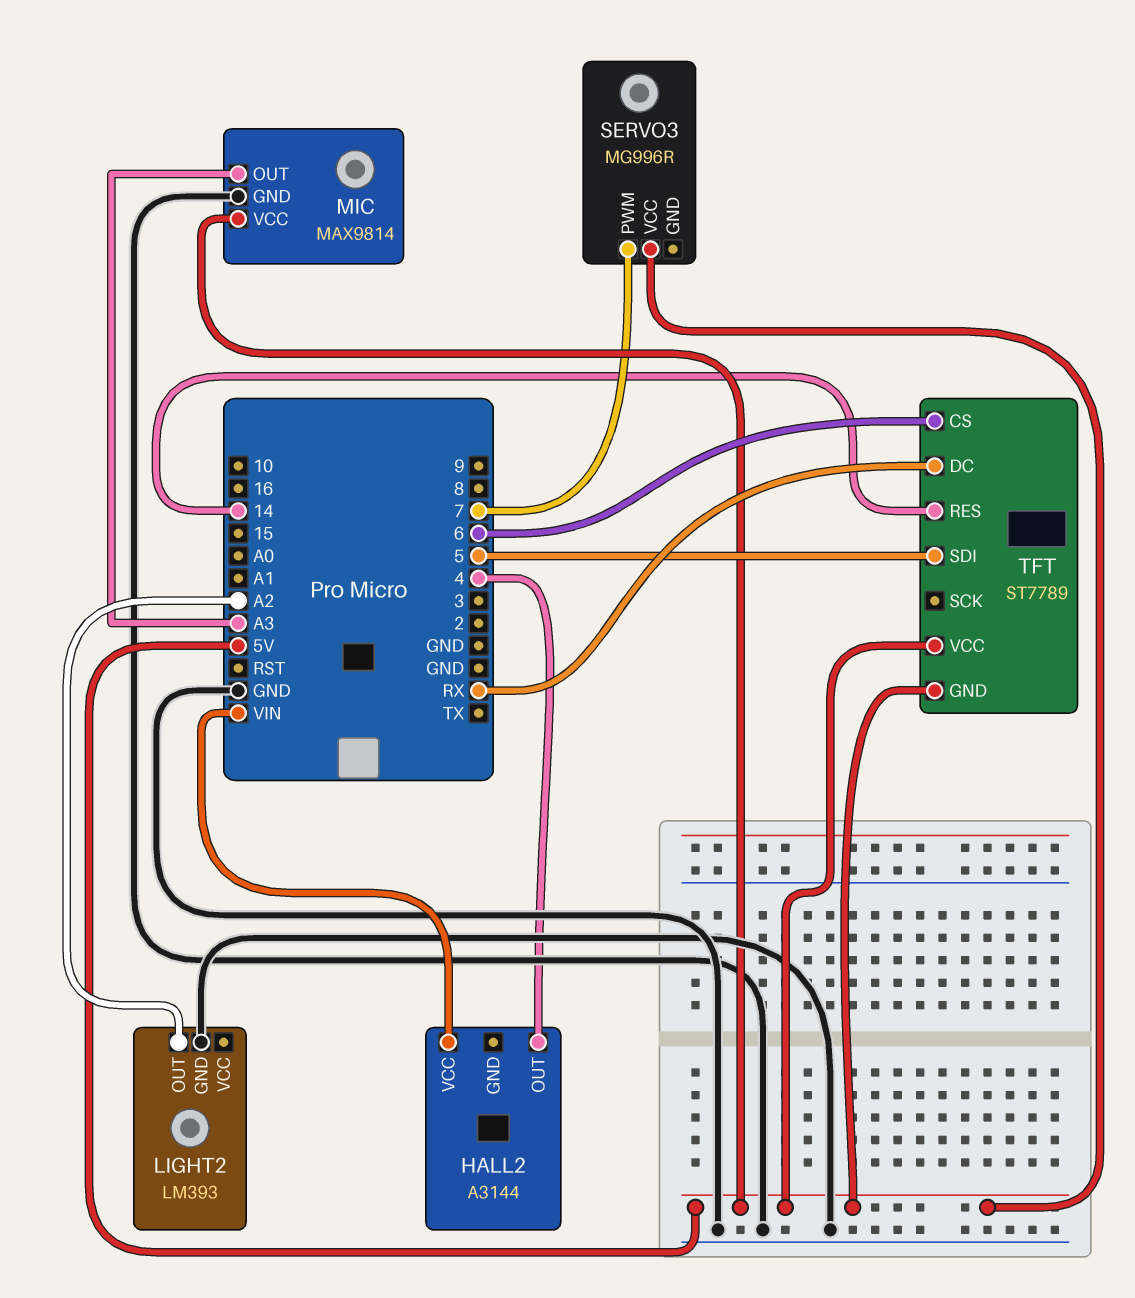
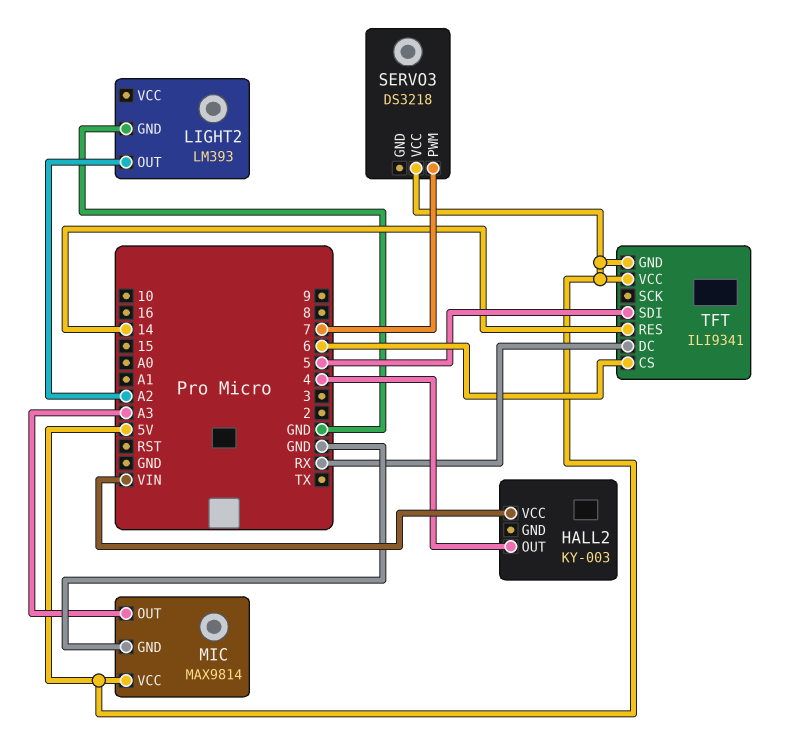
HALL2: A3144 -> KY-003
SERVO3: MG996R -> DS3218
TFT: ST7789 -> ILI9341

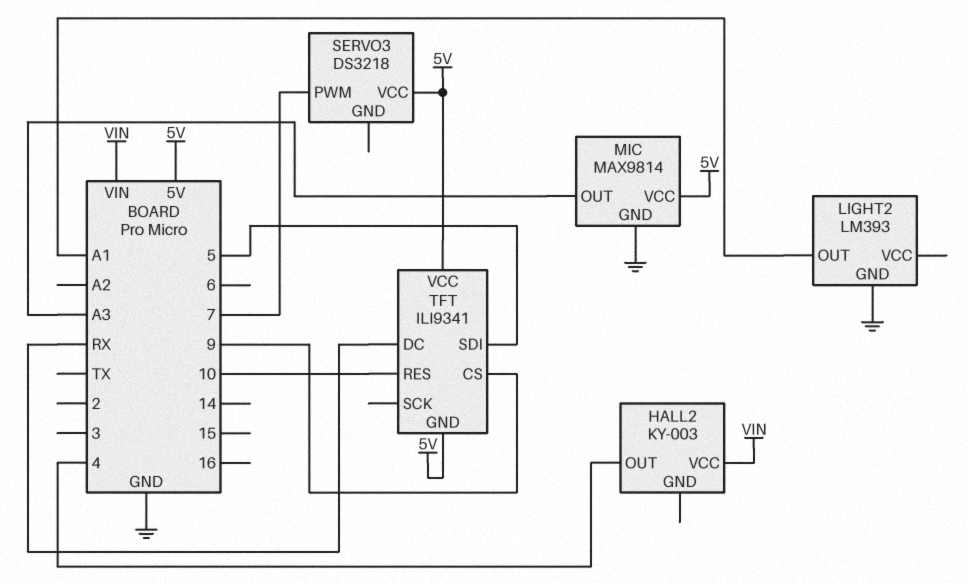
LIGHT2 pin OUT: A2 -> A1
TFT pin CS: 6 -> 9
TFT pin RES: 14 -> 10

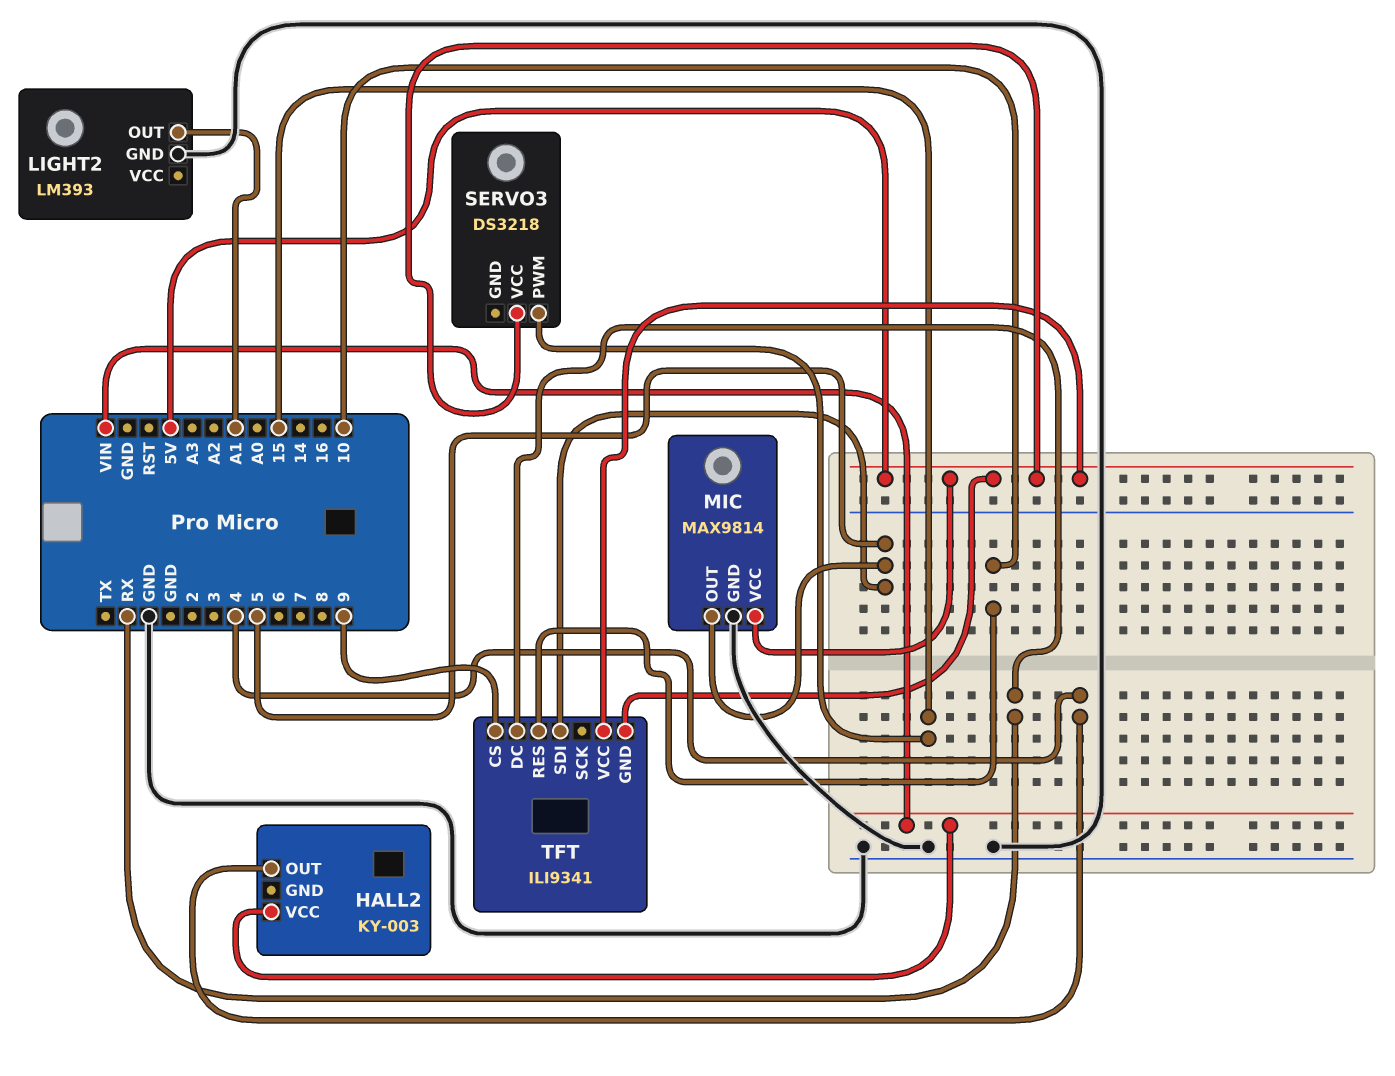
MIC pin OUT: A3 -> 5
SERVO3 pin PWM: 7 -> 15

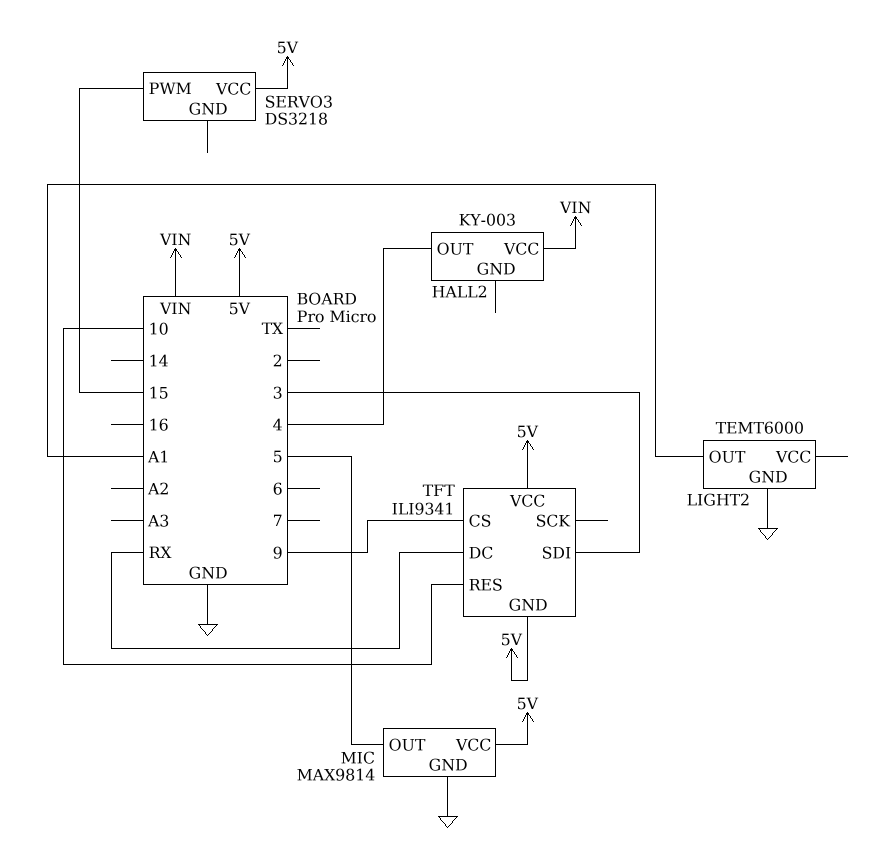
LIGHT2: LM393 -> TEMT6000
TFT pin SDI: 5 -> 3

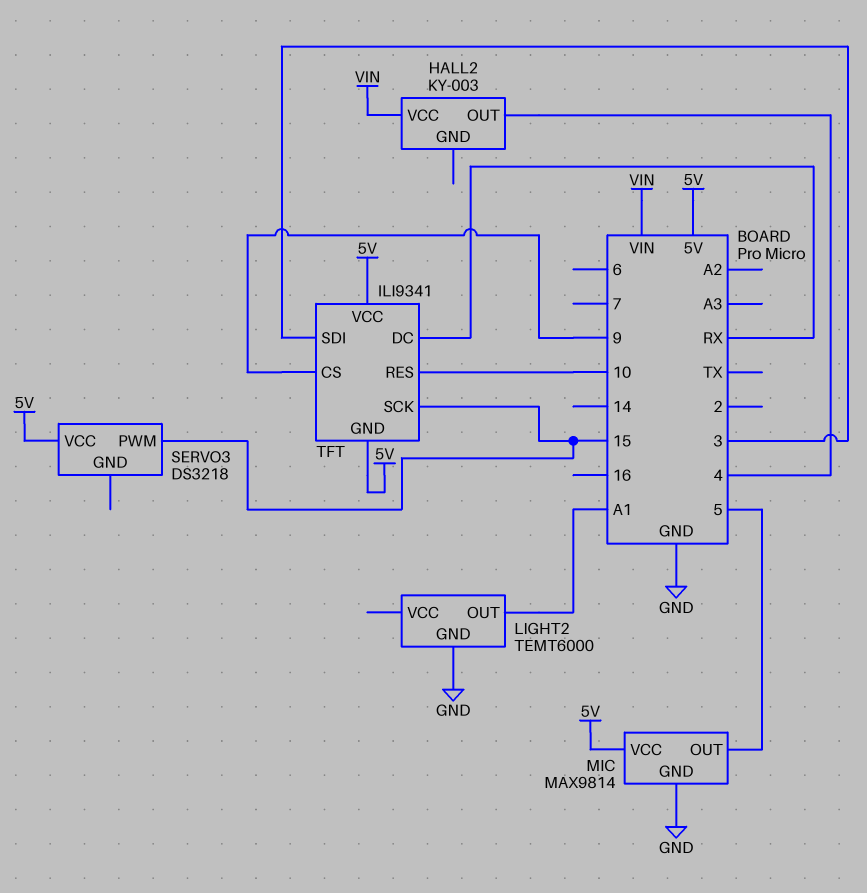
TFT pin SCK: none -> 15

